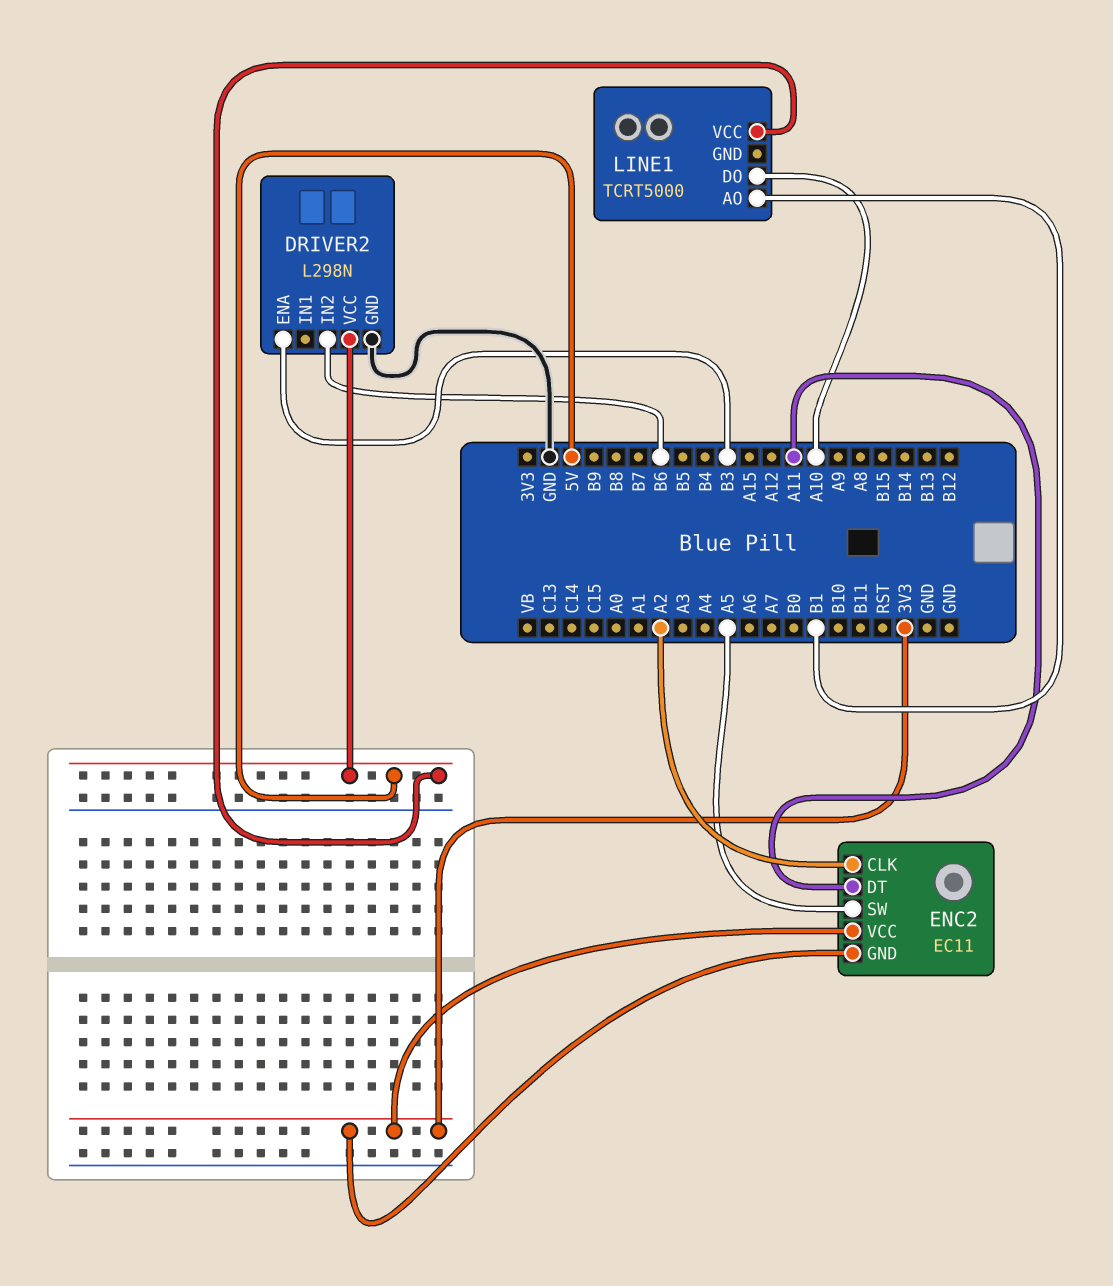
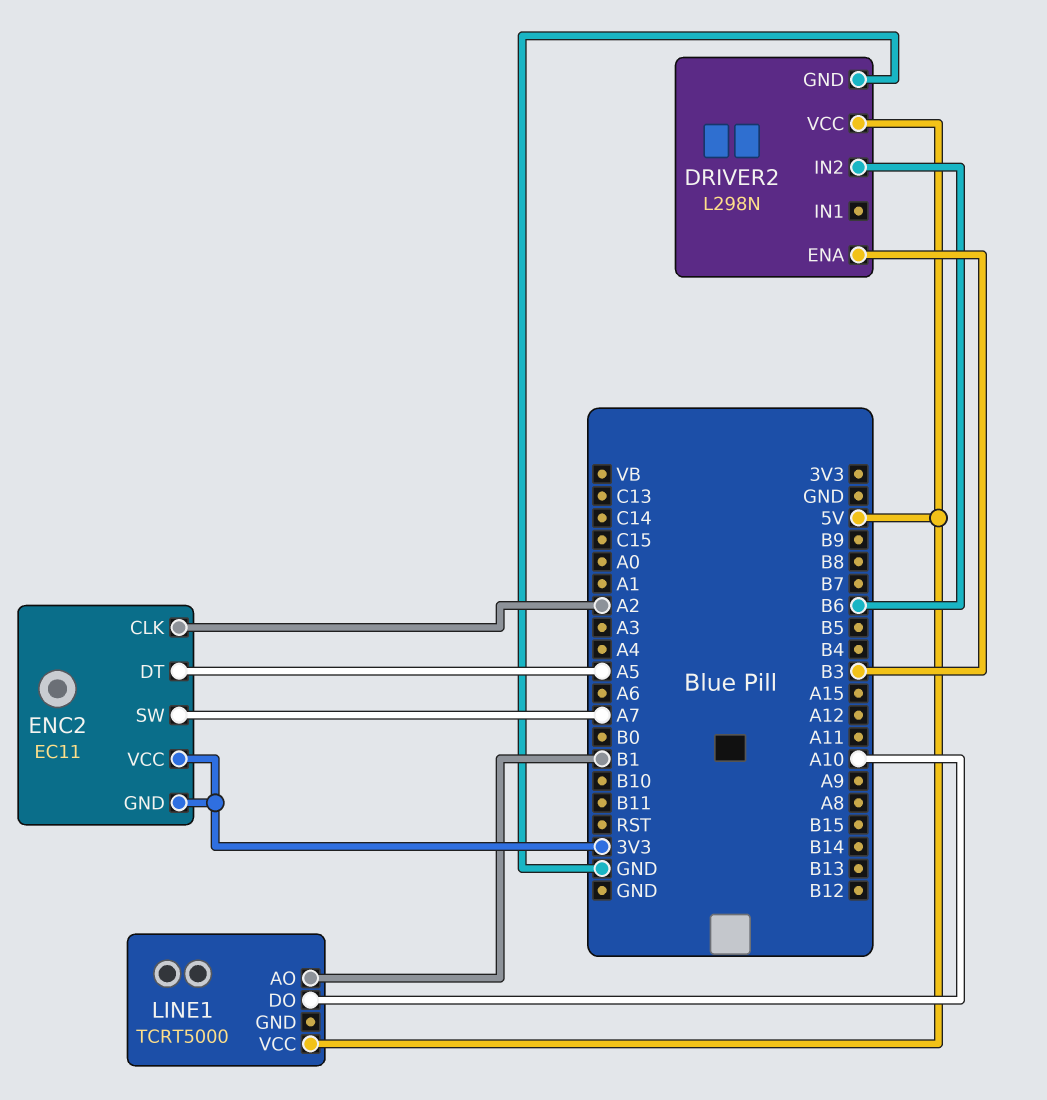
ENC2 pin DT: A11 -> A5
ENC2 pin SW: A5 -> A7

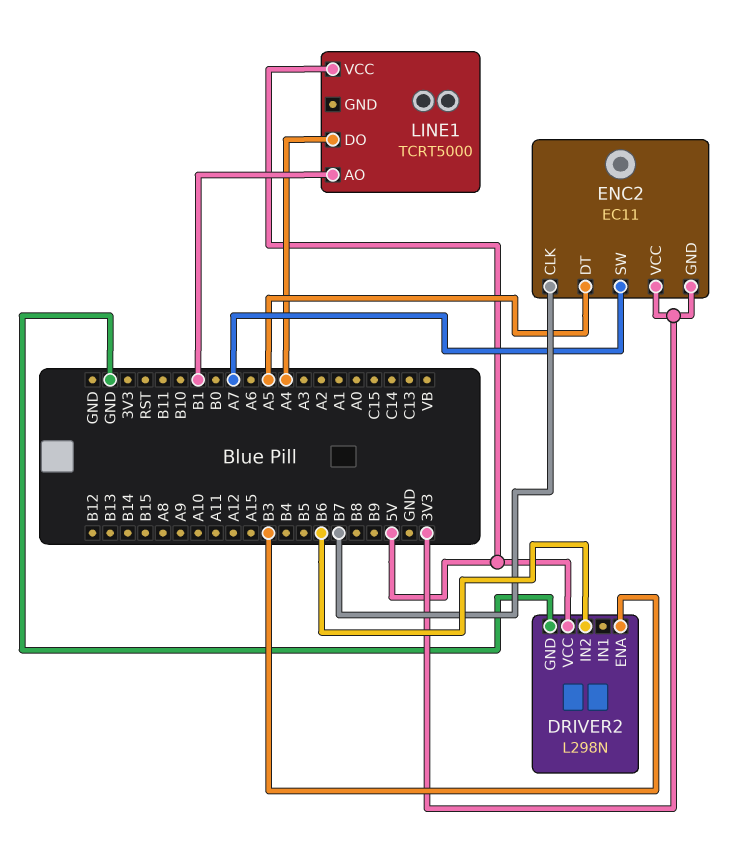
ENC2 pin CLK: A2 -> B7
LINE1 pin DO: A10 -> A4

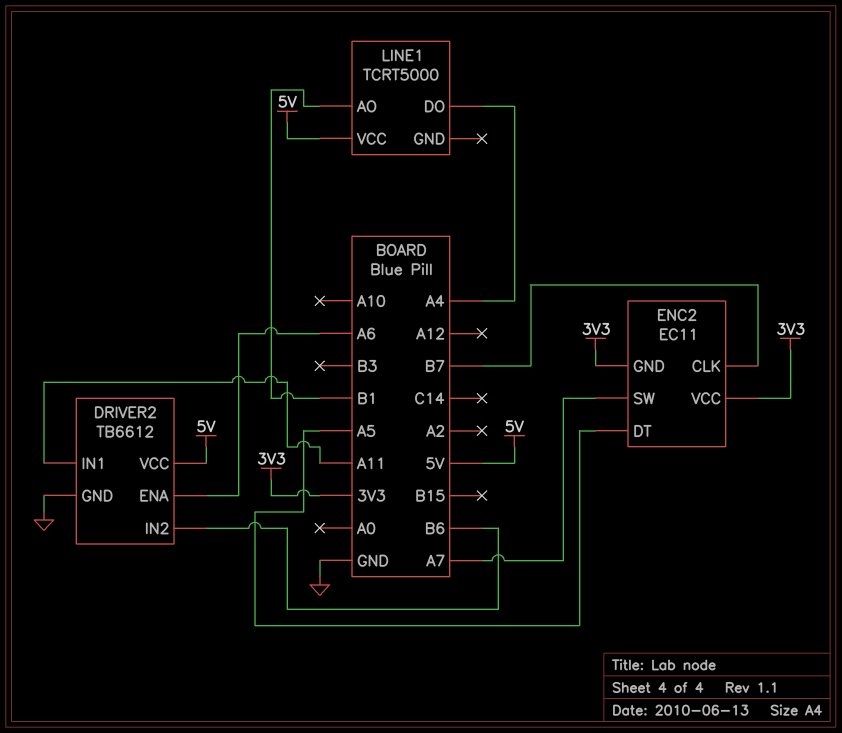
DRIVER2: L298N -> TB6612
DRIVER2 pin ENA: B3 -> A6
DRIVER2 pin IN1: none -> A11

